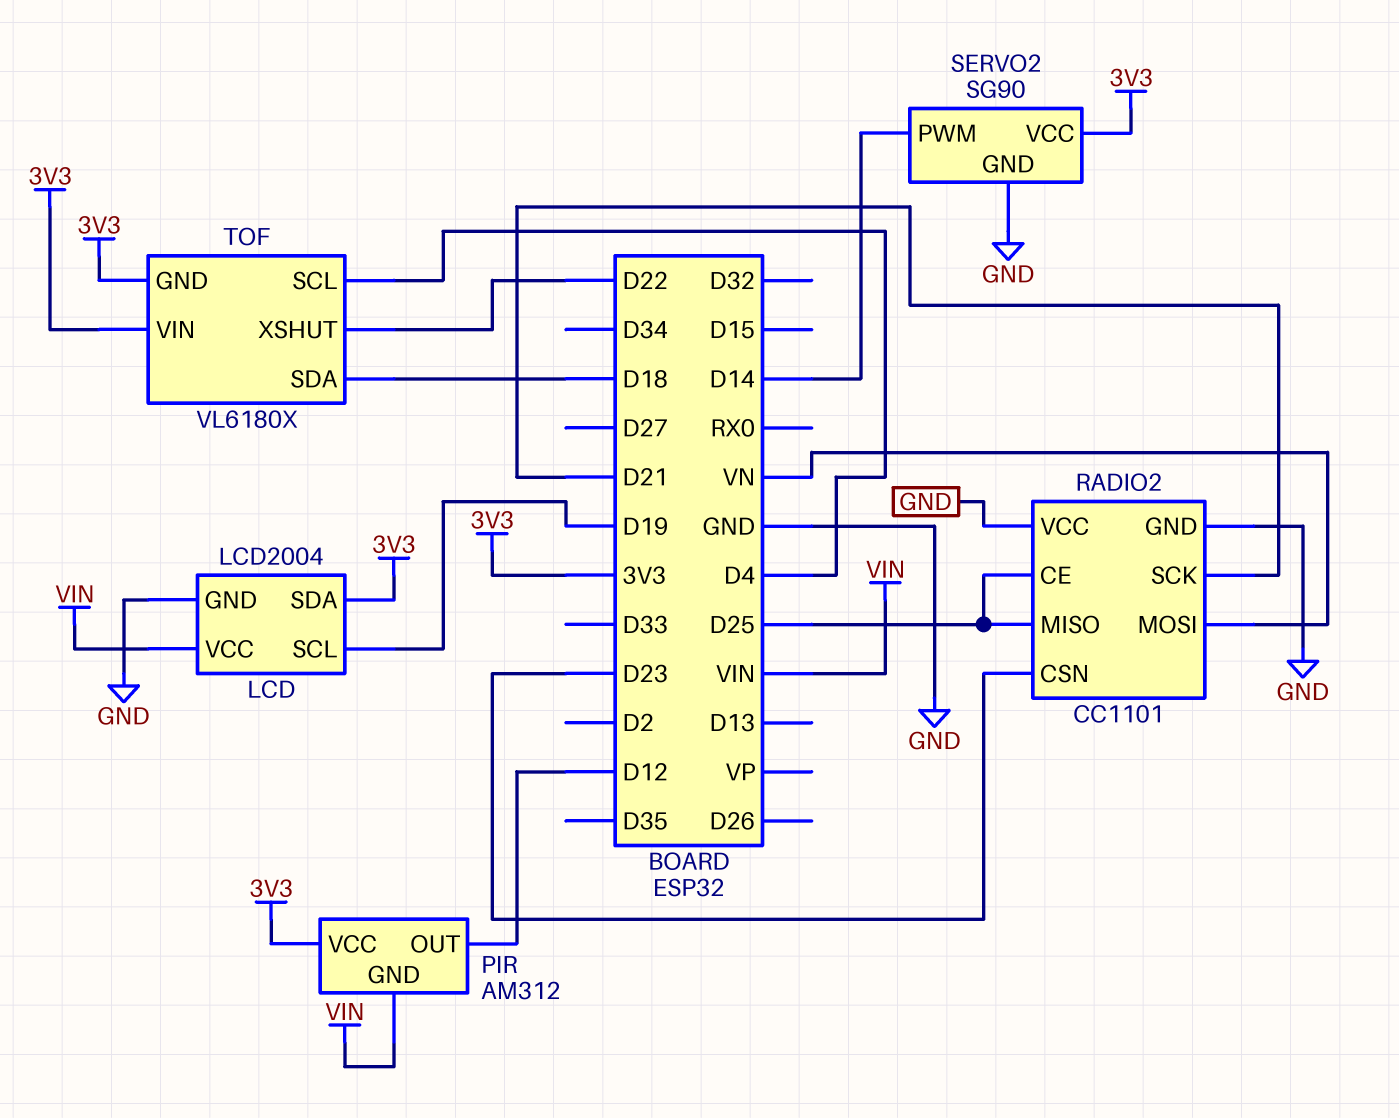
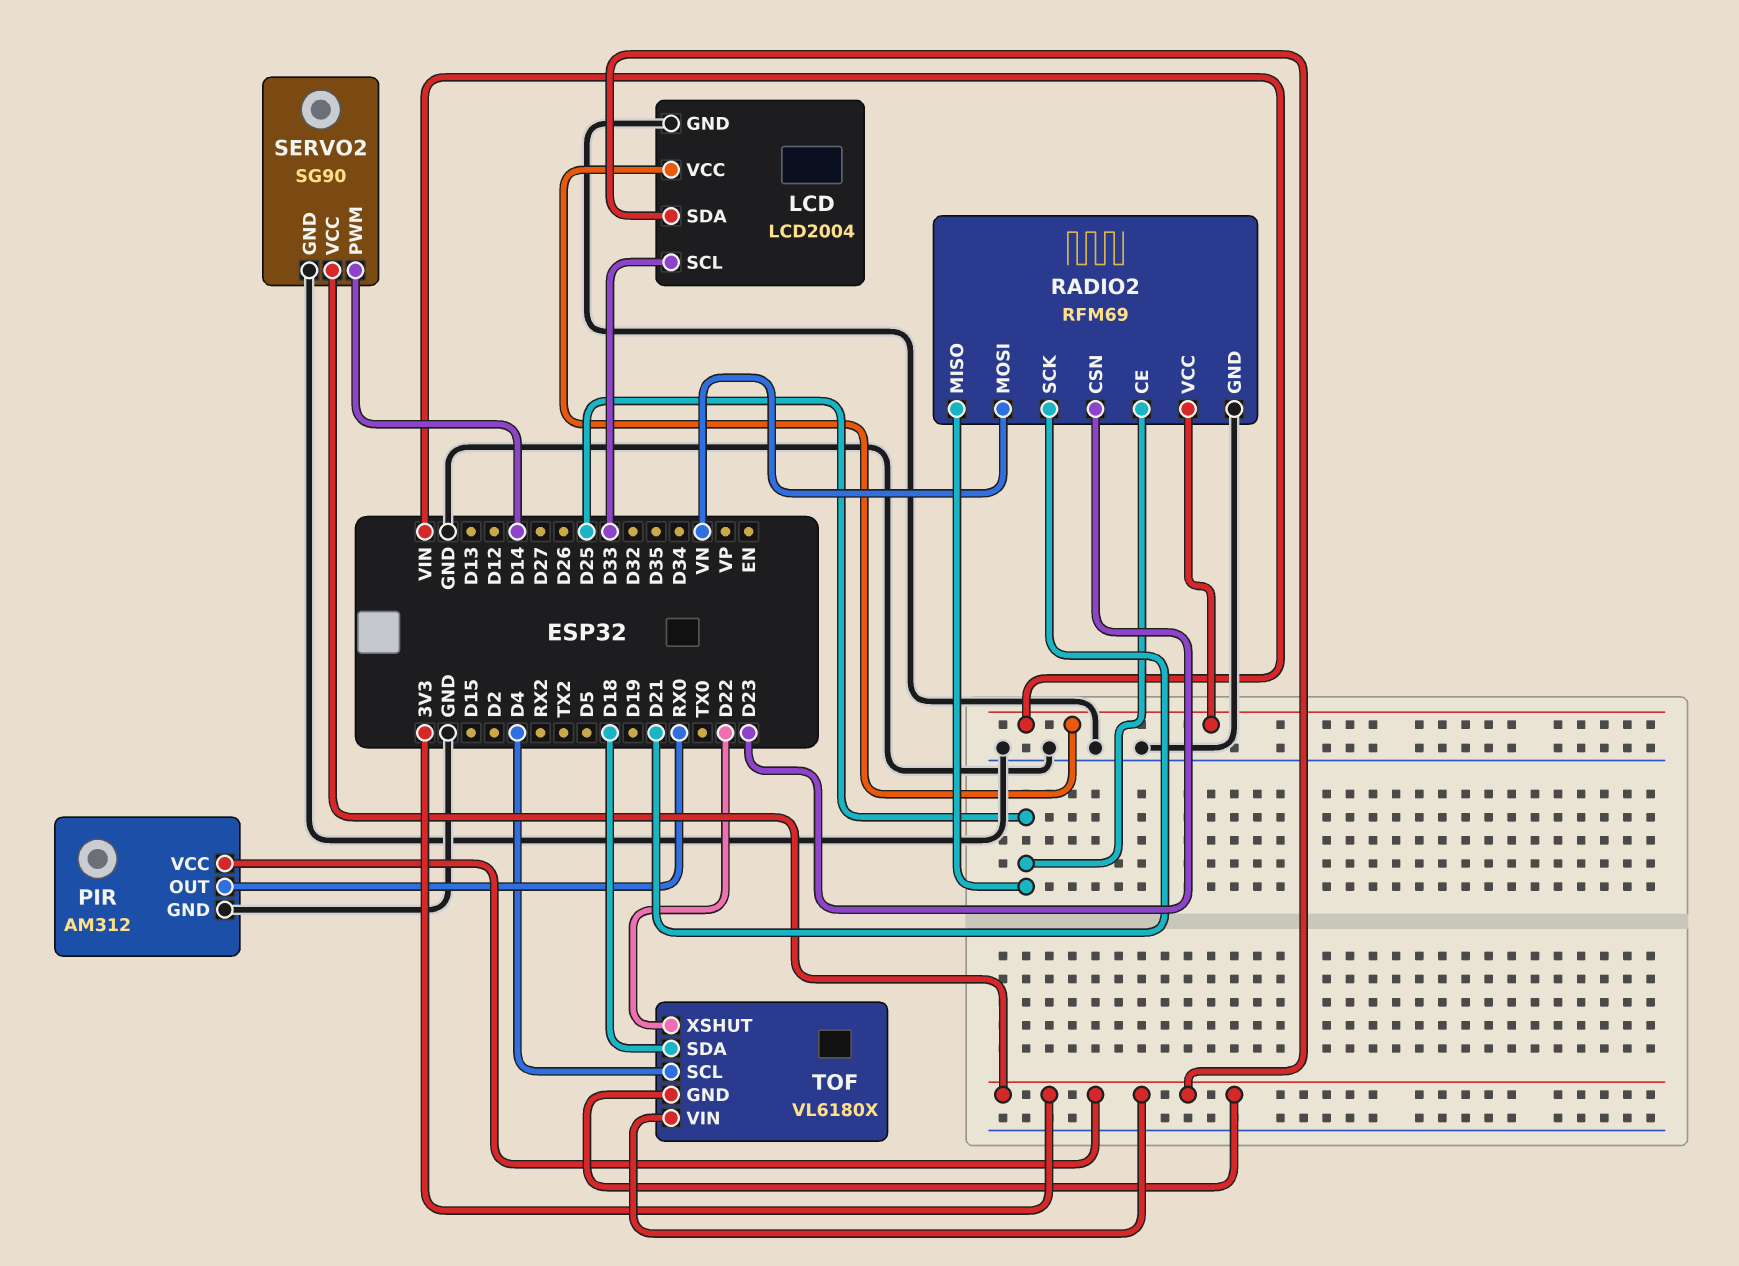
LCD pin SCL: D19 -> D33
PIR pin GND: VIN -> GND
PIR pin OUT: D12 -> RX0
RADIO2: CC1101 -> RFM69
RADIO2 pin VCC: GND -> VIN

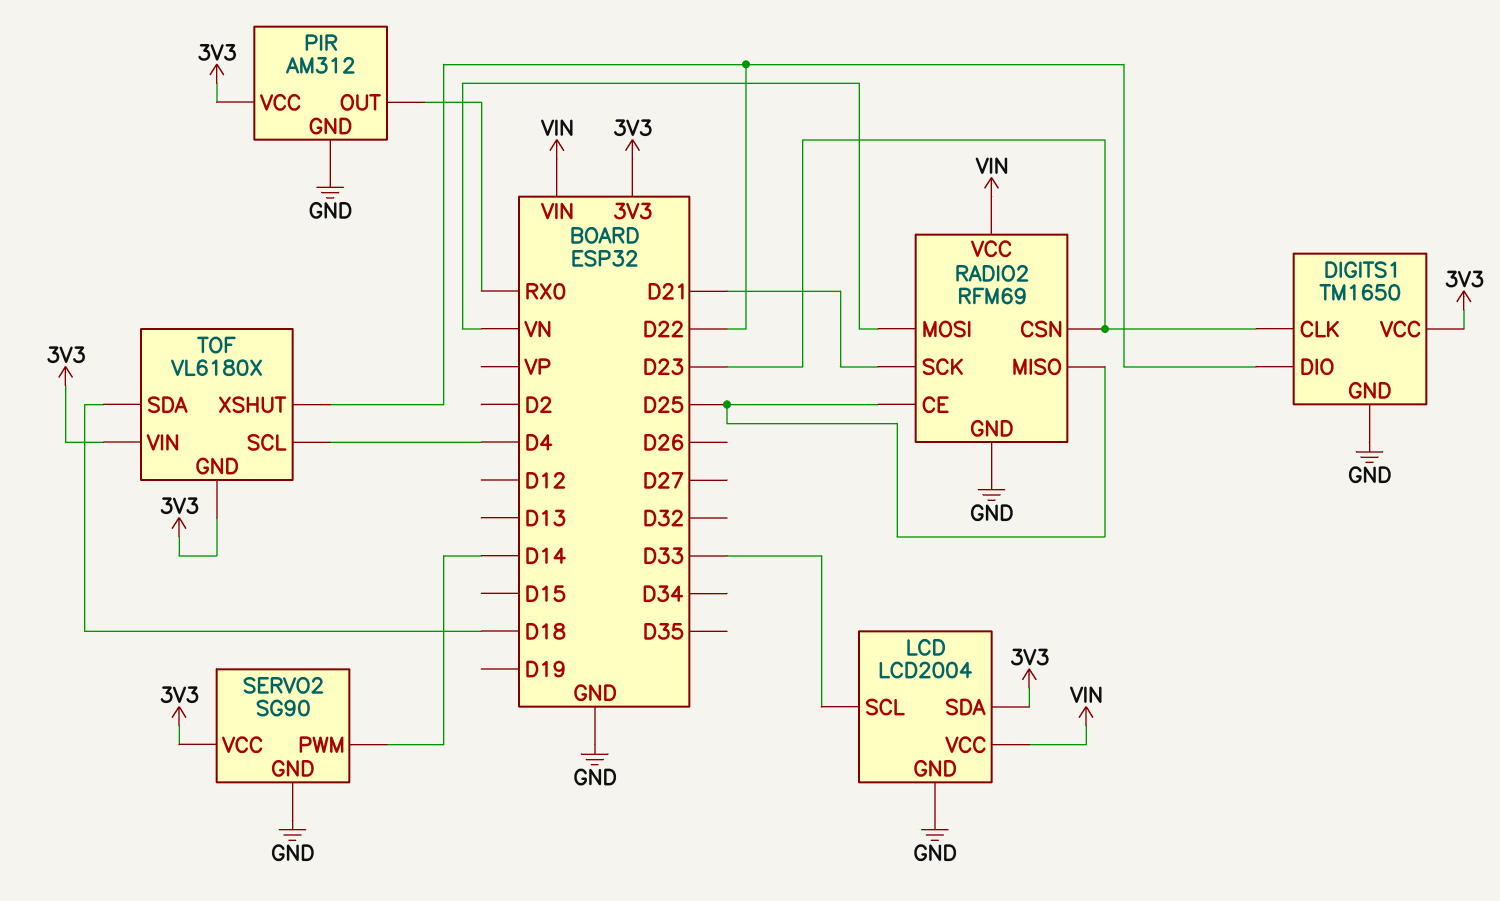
DIGITS1: none -> TM1650
DIGITS1 pin CLK: none -> D23
DIGITS1 pin DIO: none -> D22
DIGITS1 pin GND: none -> GND
DIGITS1 pin VCC: none -> 3V3

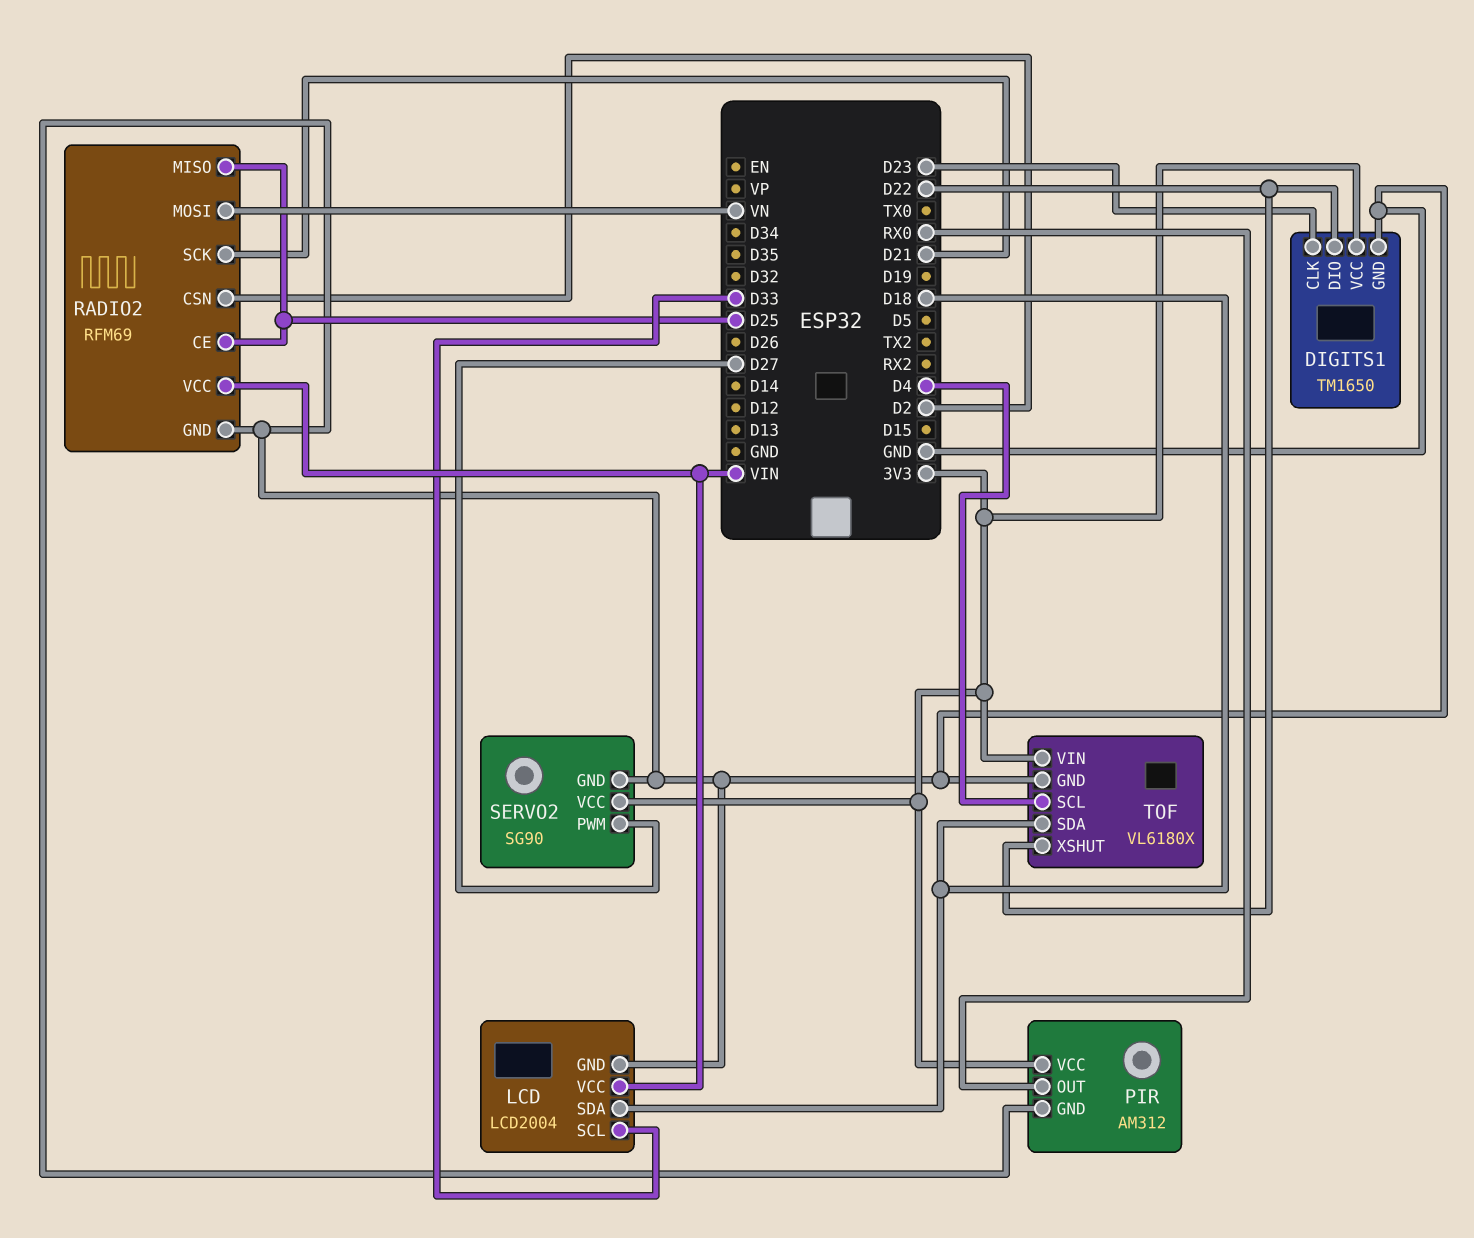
LCD pin SDA: 3V3 -> D18
RADIO2 pin CSN: D23 -> D2
SERVO2 pin PWM: D14 -> D27
TOF pin GND: 3V3 -> GND

